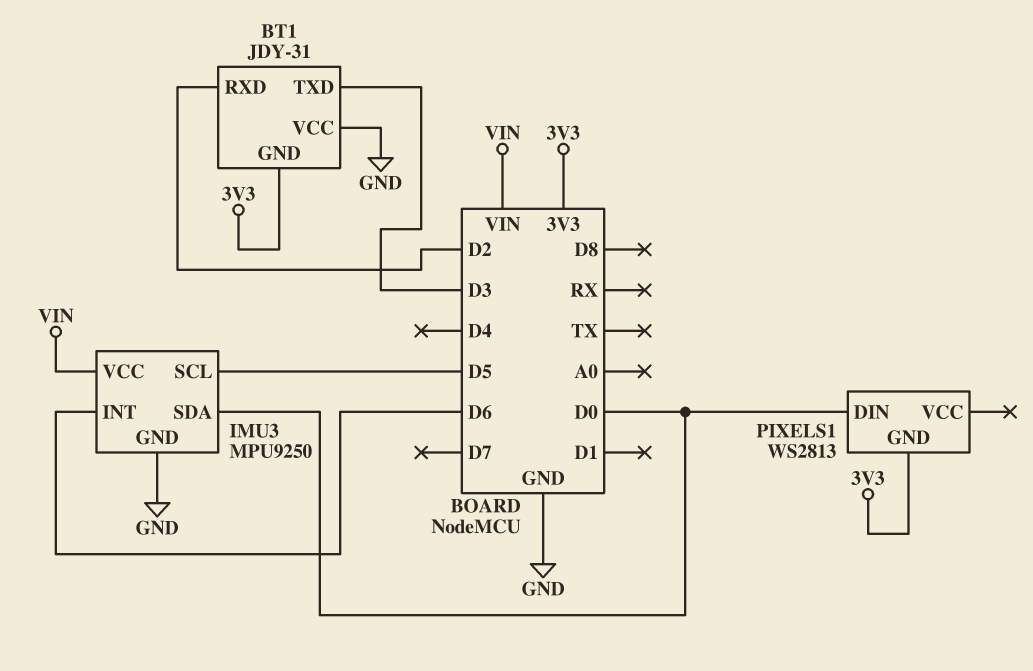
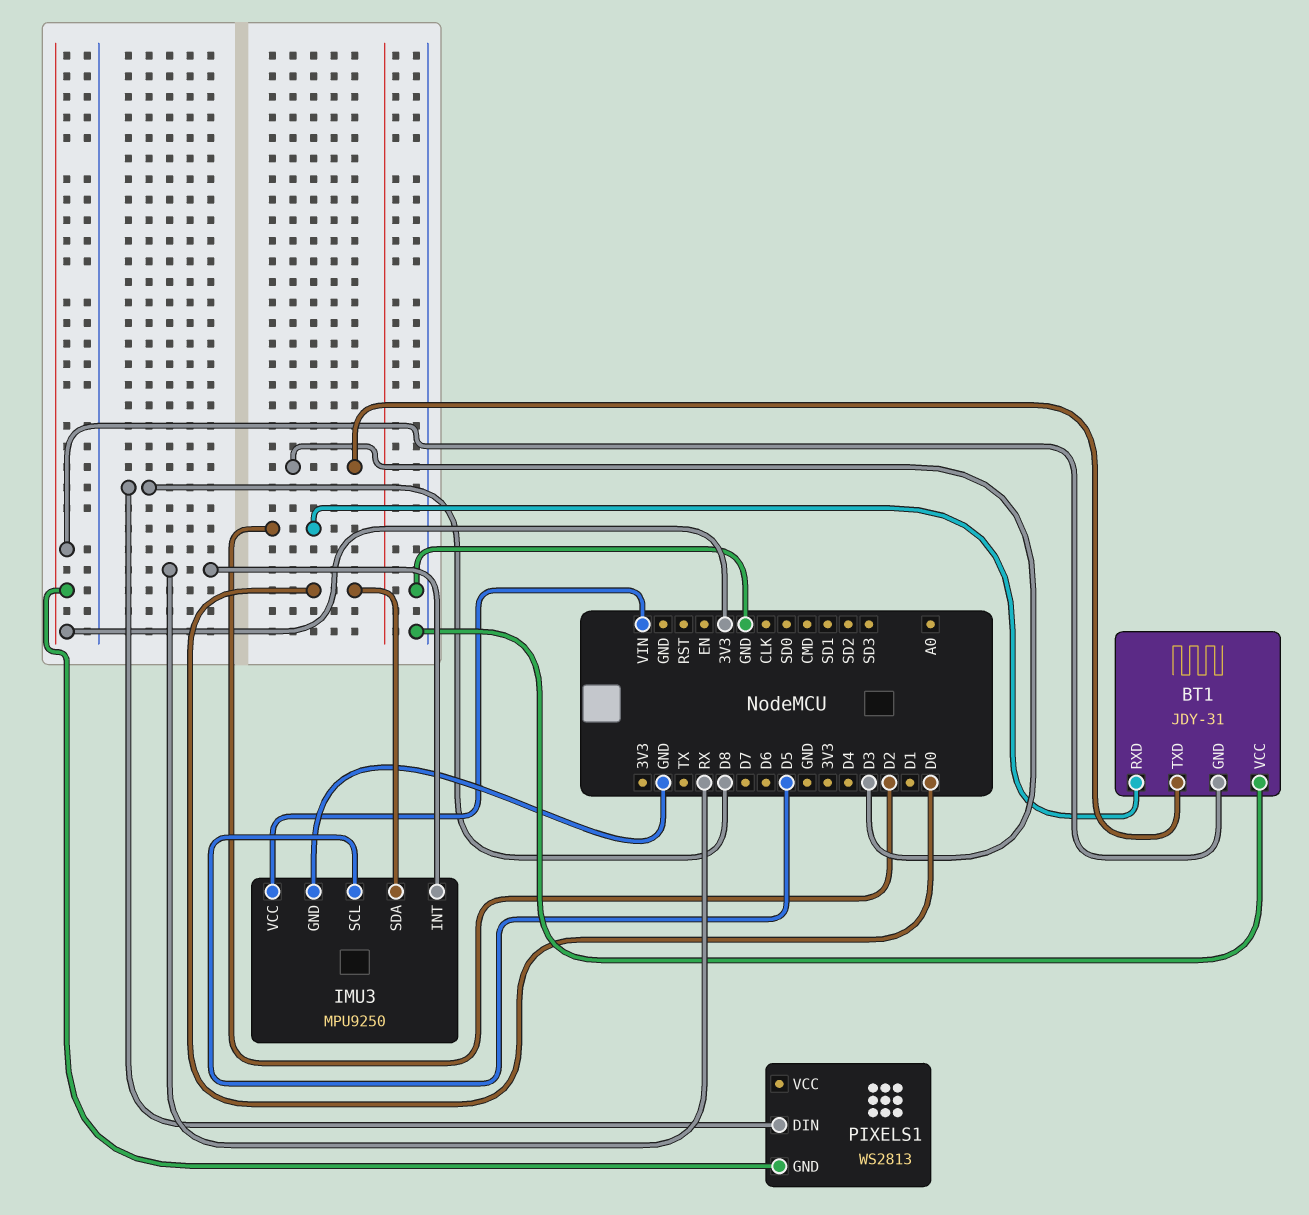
IMU3 pin INT: D6 -> RX
PIXELS1 pin DIN: D0 -> D8

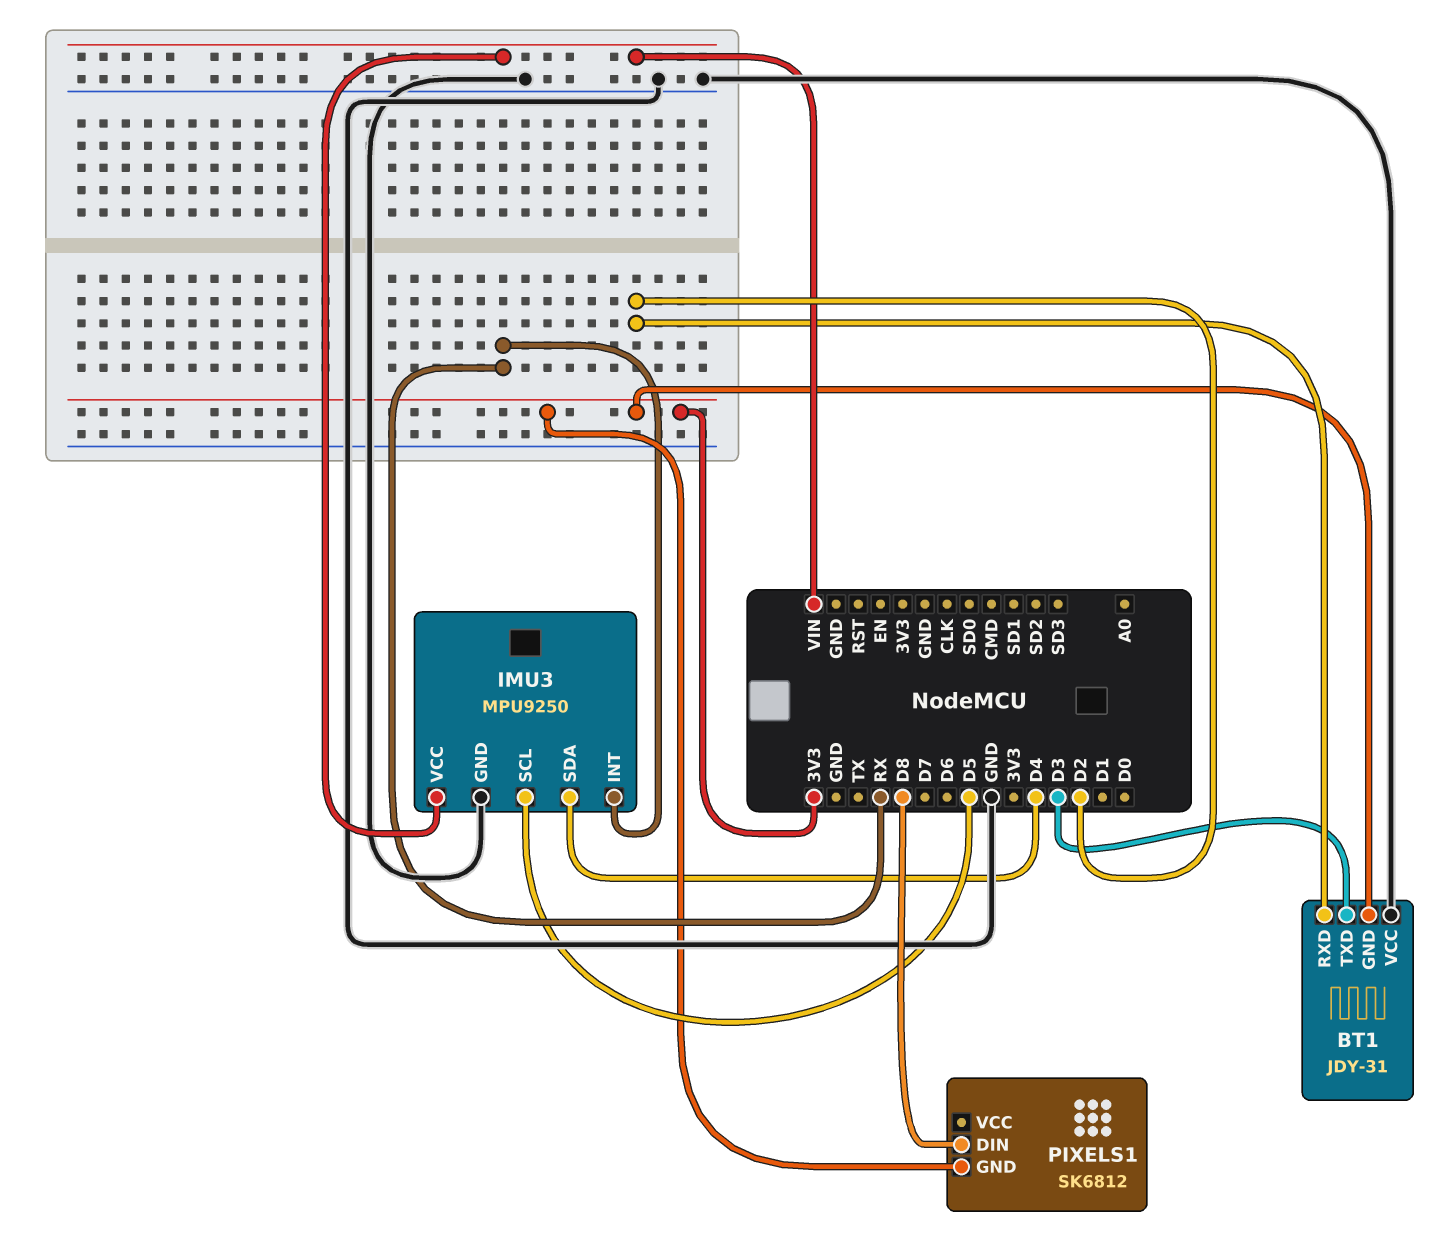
IMU3 pin SDA: D0 -> D4
PIXELS1: WS2813 -> SK6812

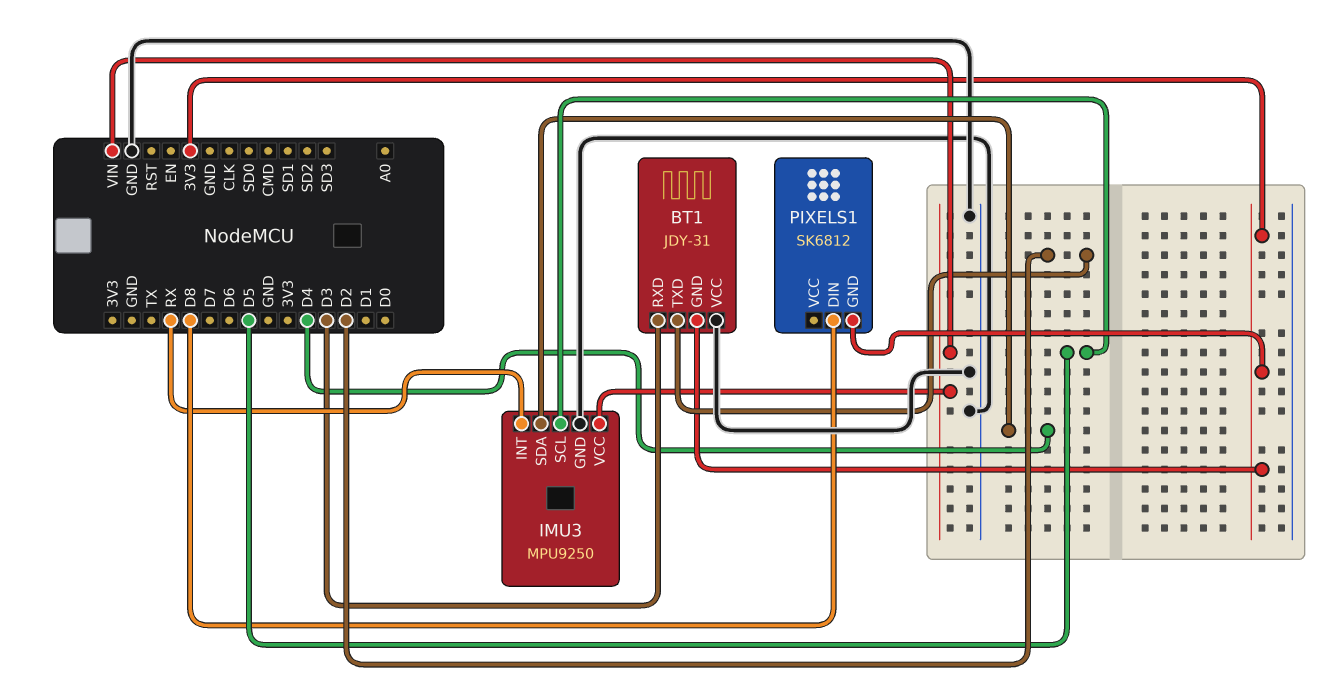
BT1 pin RXD: D2 -> D3
BT1 pin TXD: D3 -> D2

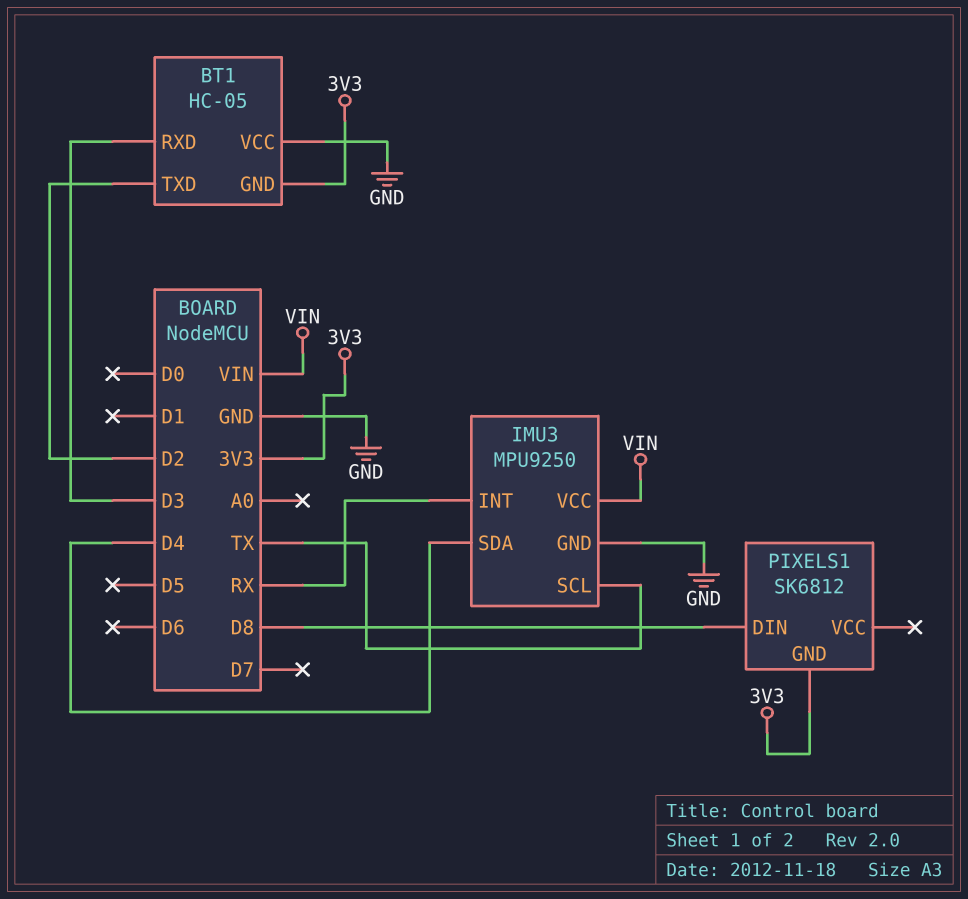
BT1: JDY-31 -> HC-05
IMU3 pin SCL: D5 -> TX

